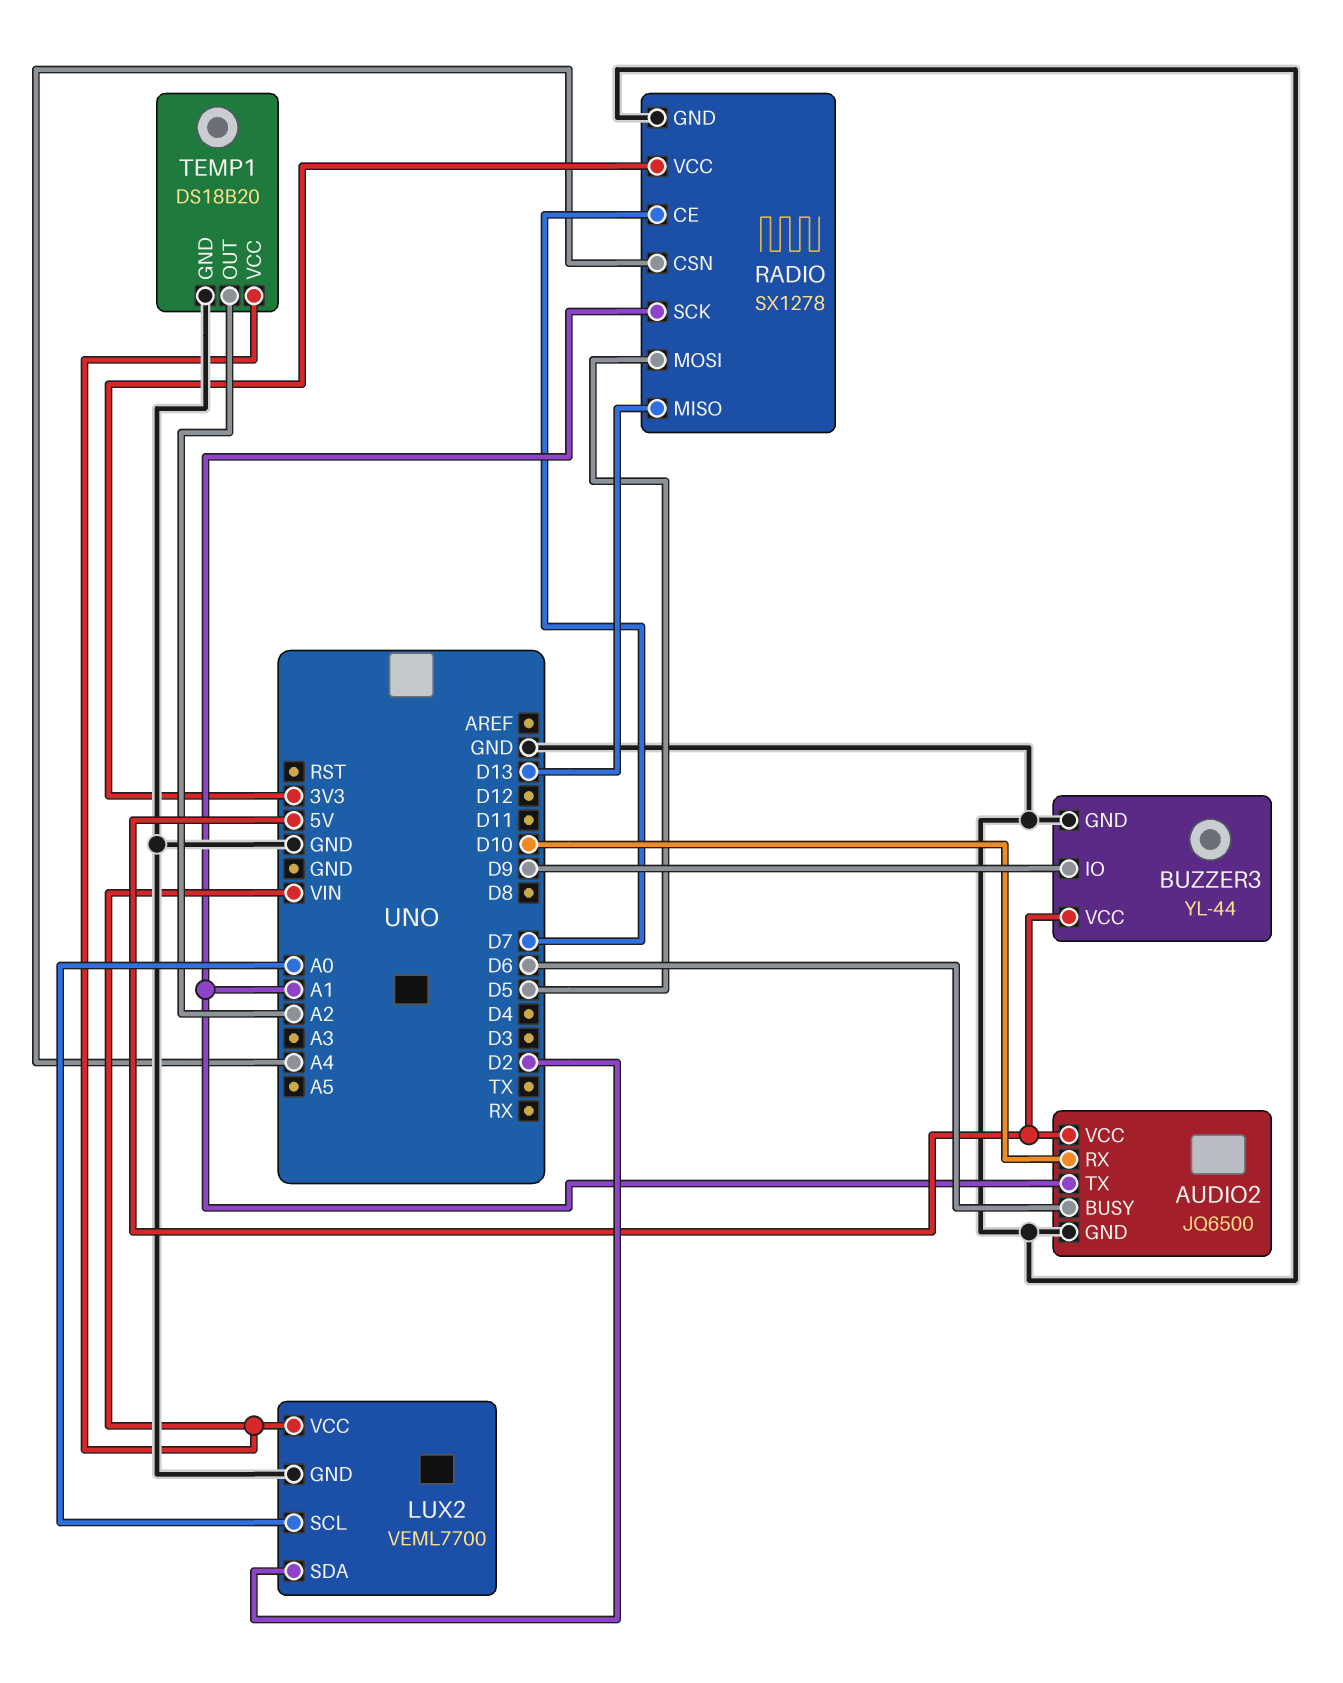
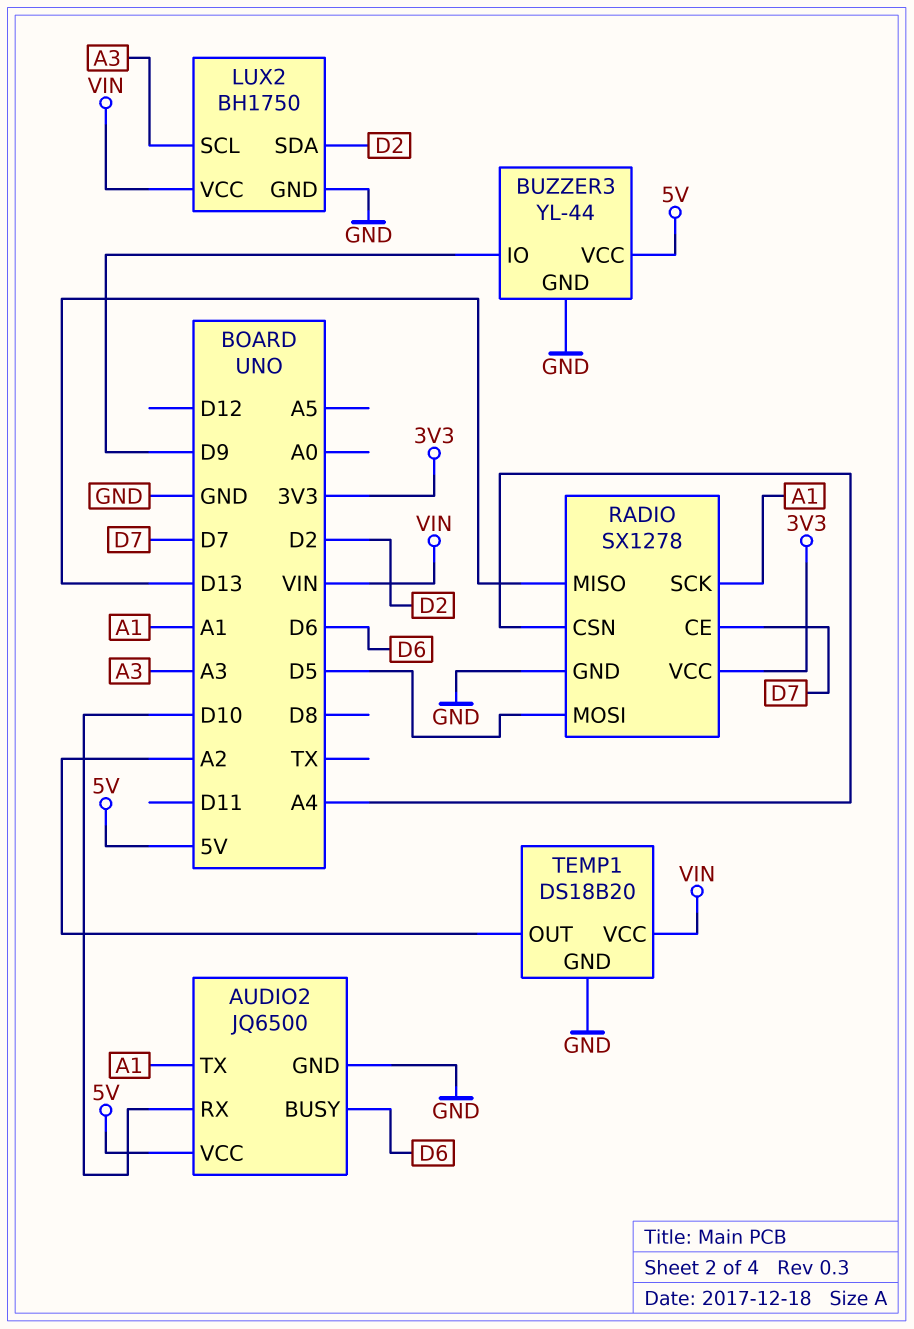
LUX2: VEML7700 -> BH1750
LUX2 pin SCL: A0 -> A3

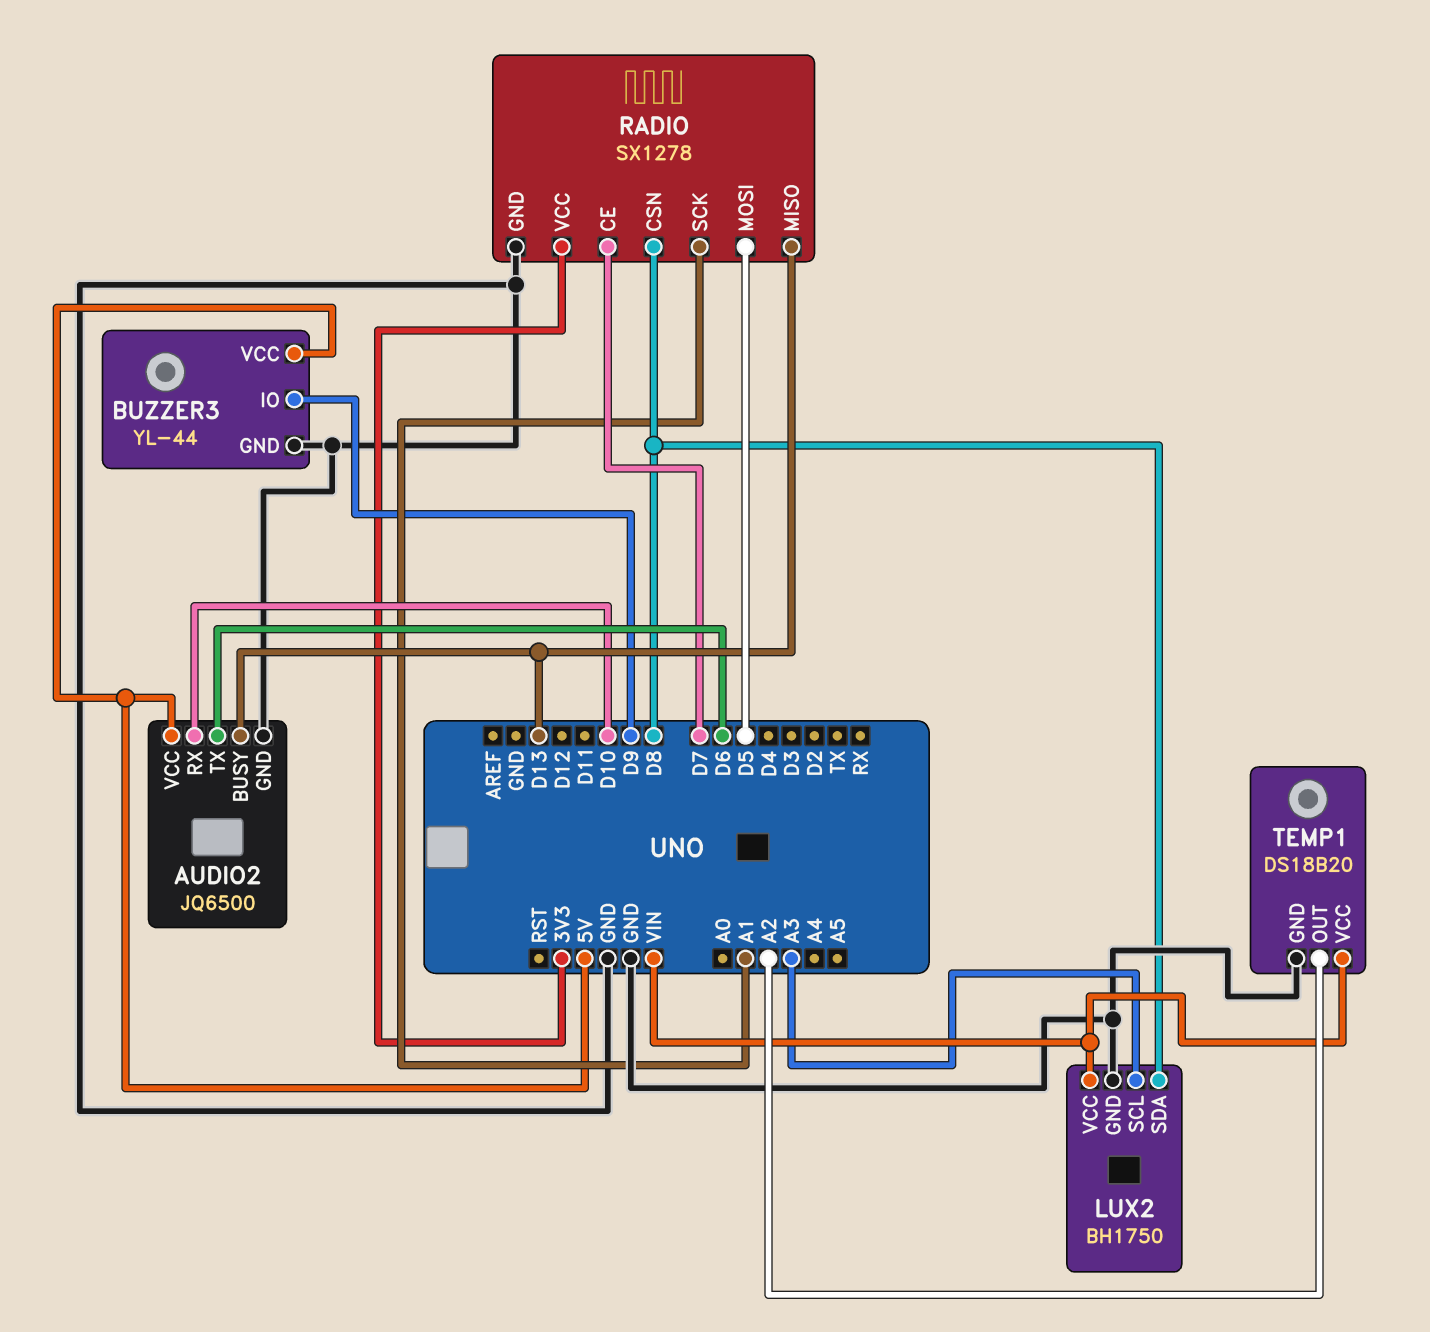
AUDIO2 pin BUSY: D6 -> D13
AUDIO2 pin TX: A1 -> D6
LUX2 pin SDA: D2 -> D8
RADIO pin CSN: A4 -> D8

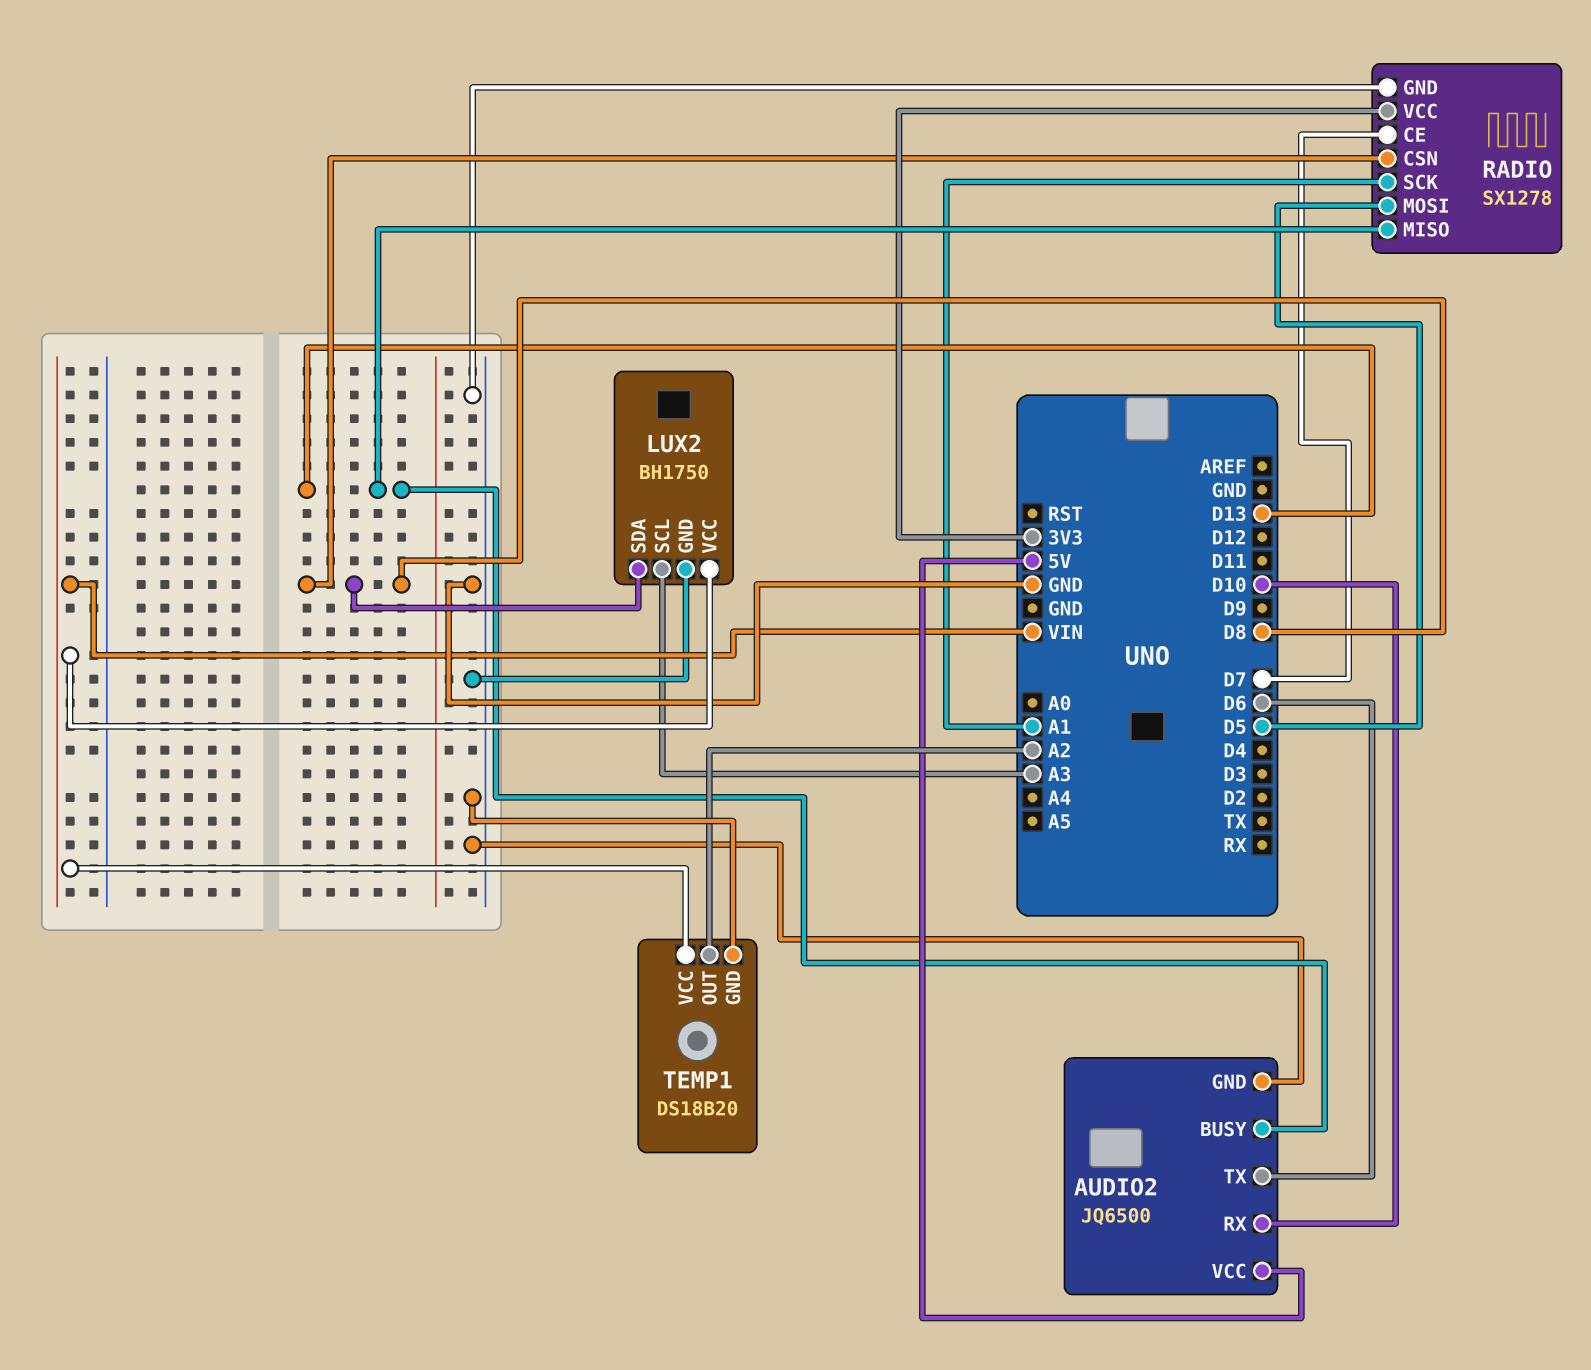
BUZZER3: YL-44 -> none
BUZZER3 pin GND: GND -> none
BUZZER3 pin IO: D9 -> none
BUZZER3 pin VCC: 5V -> none

